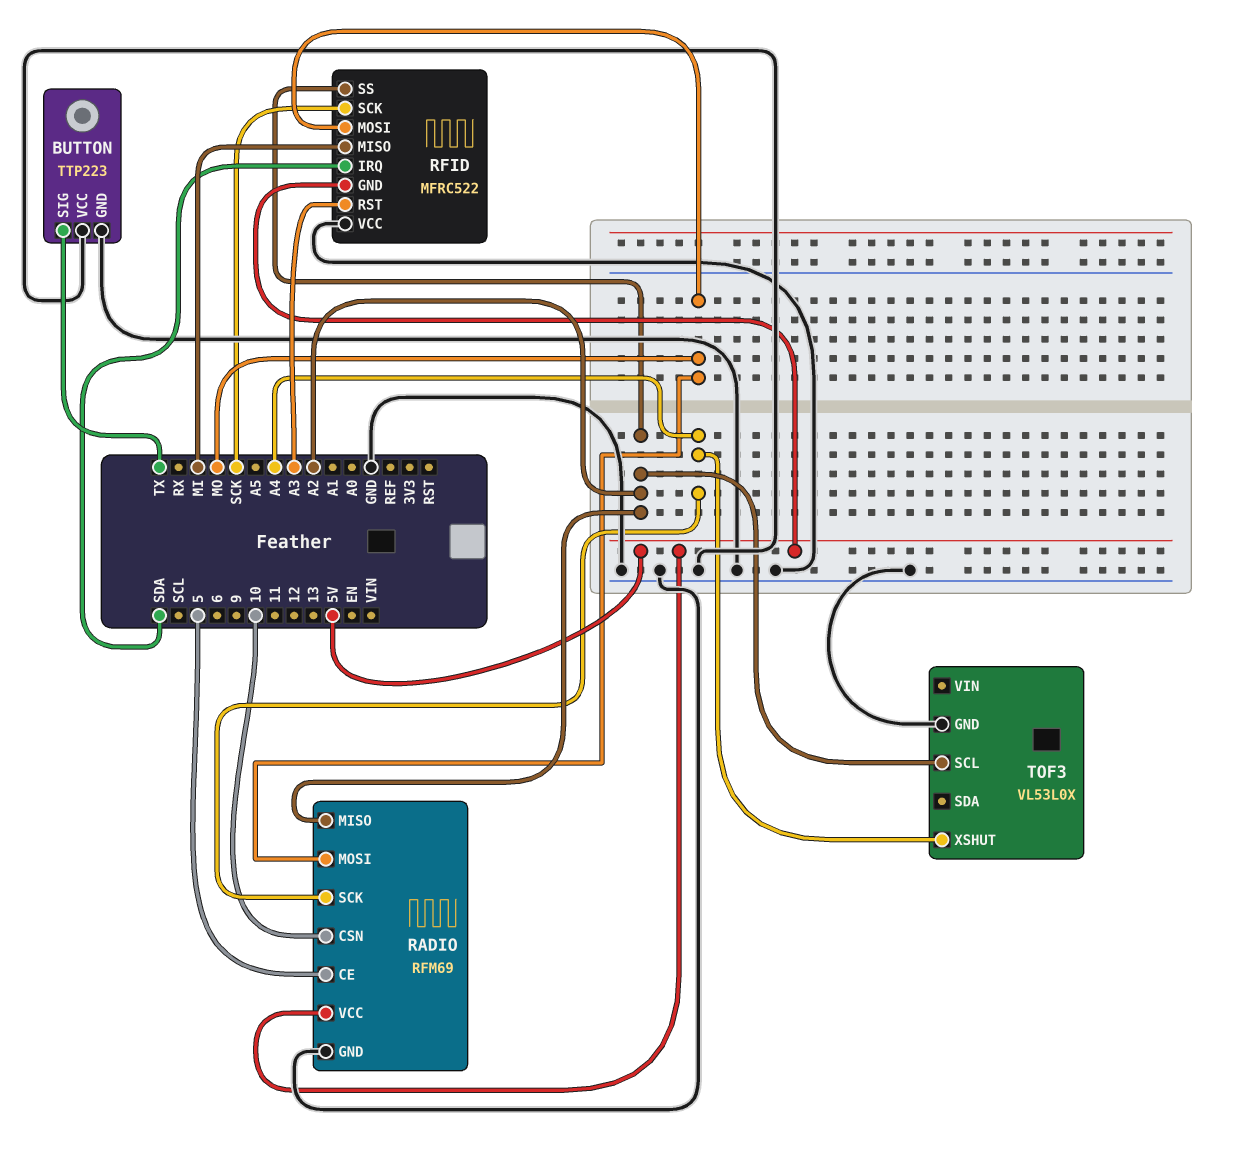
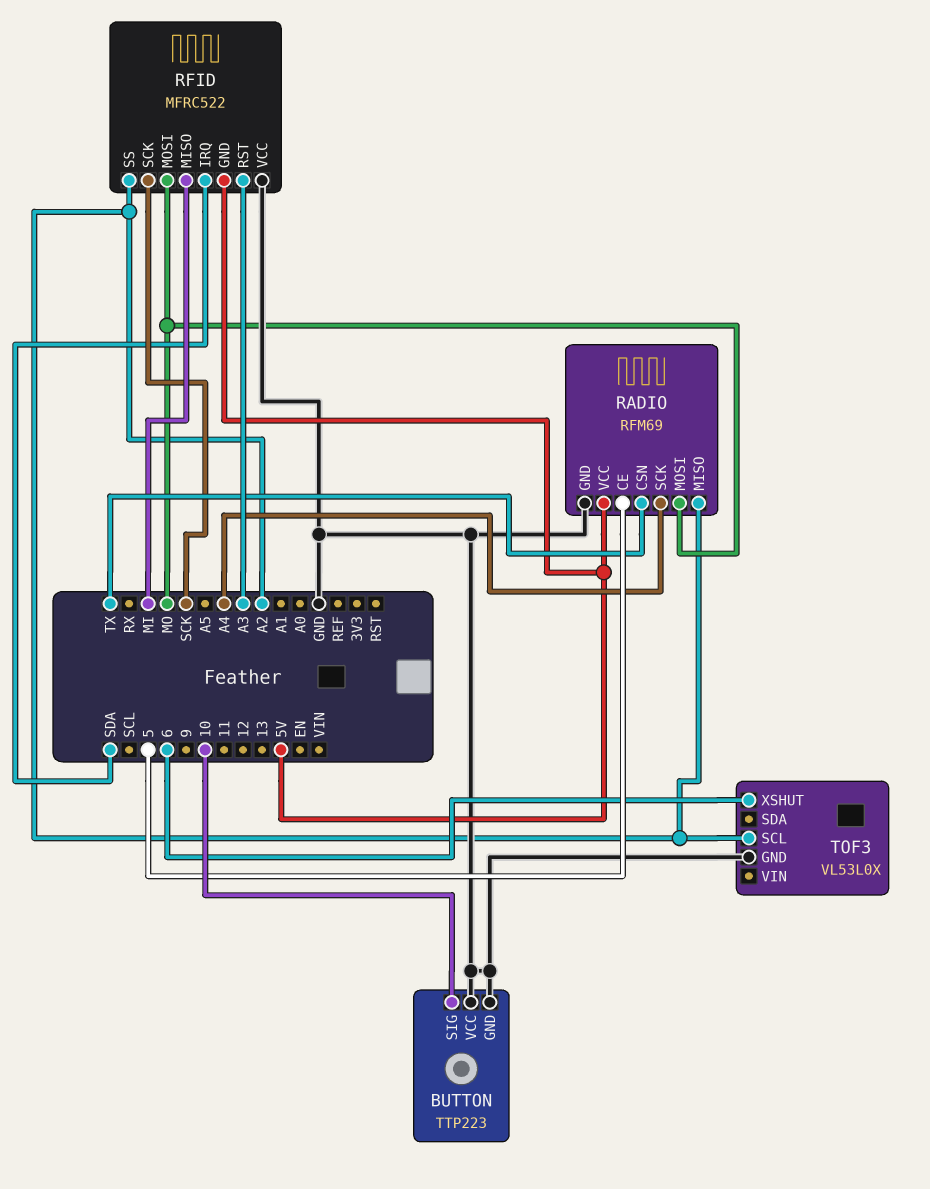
BUTTON pin SIG: TX -> 10
RADIO pin CSN: 10 -> TX
TOF3 pin XSHUT: A4 -> 6

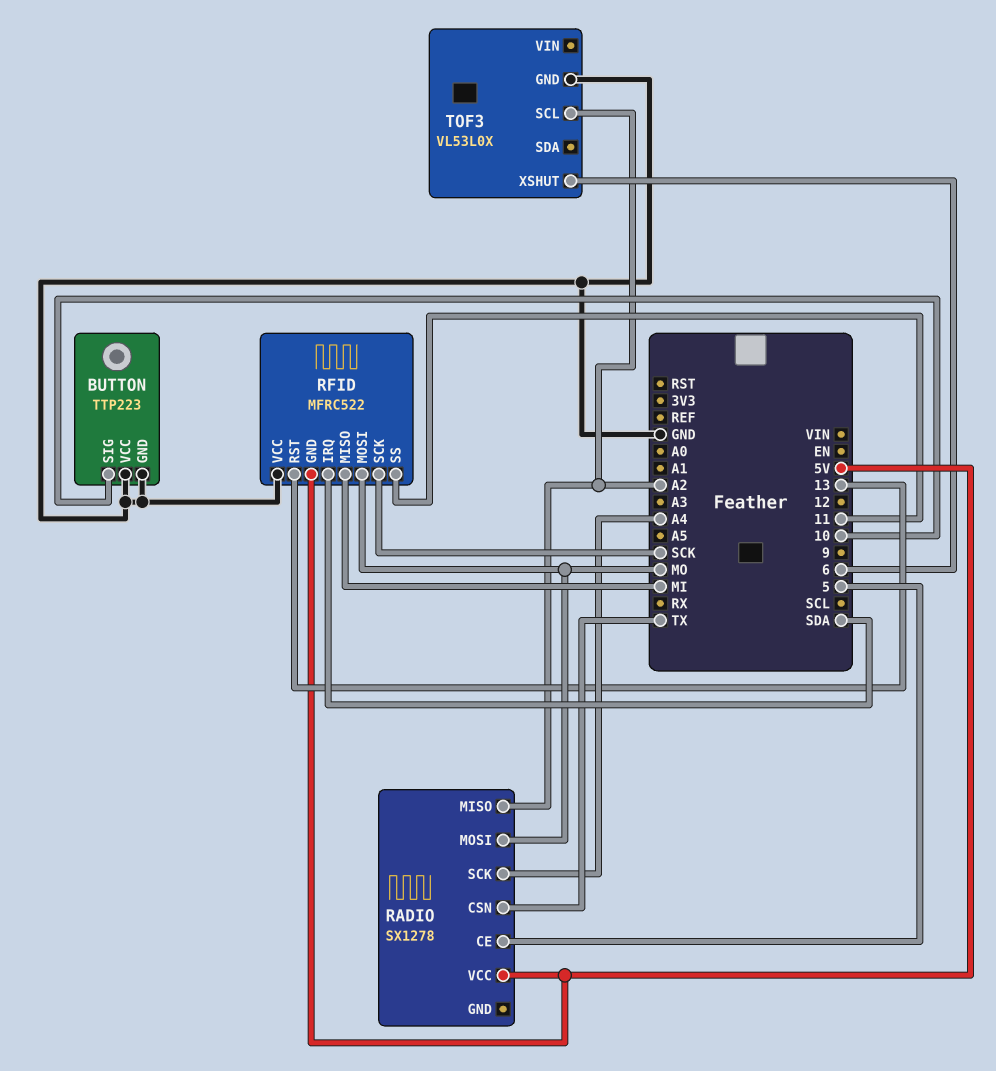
RADIO: RFM69 -> SX1278
RADIO pin GND: GND -> none
RFID pin RST: A3 -> 13
RFID pin SS: A2 -> 11

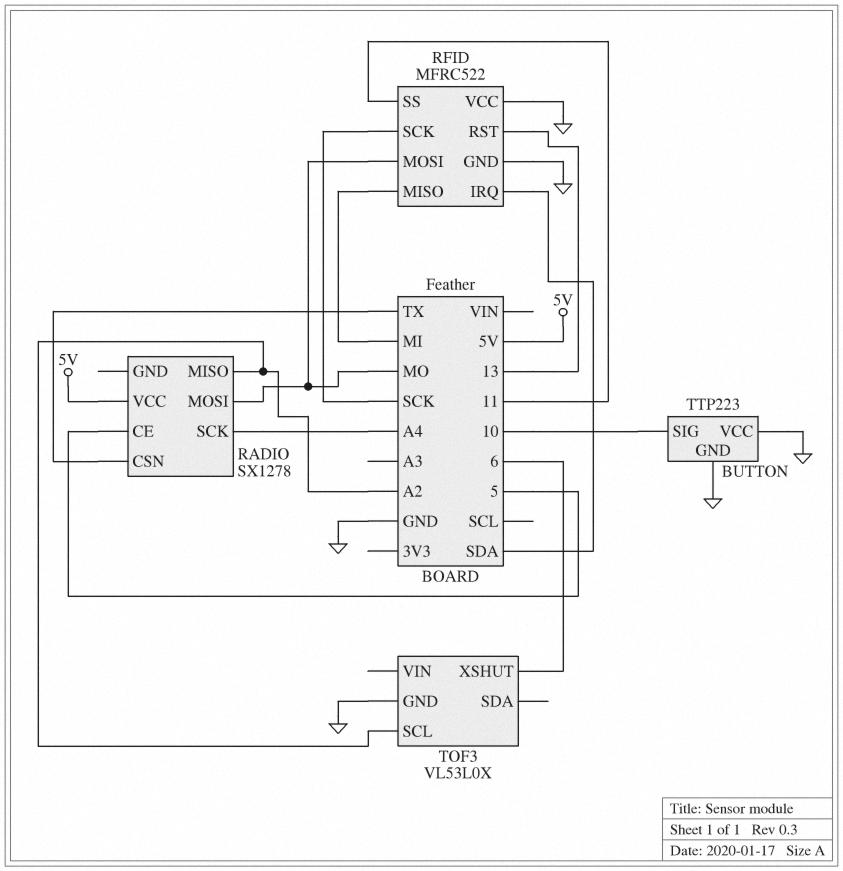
RFID pin GND: 5V -> GND

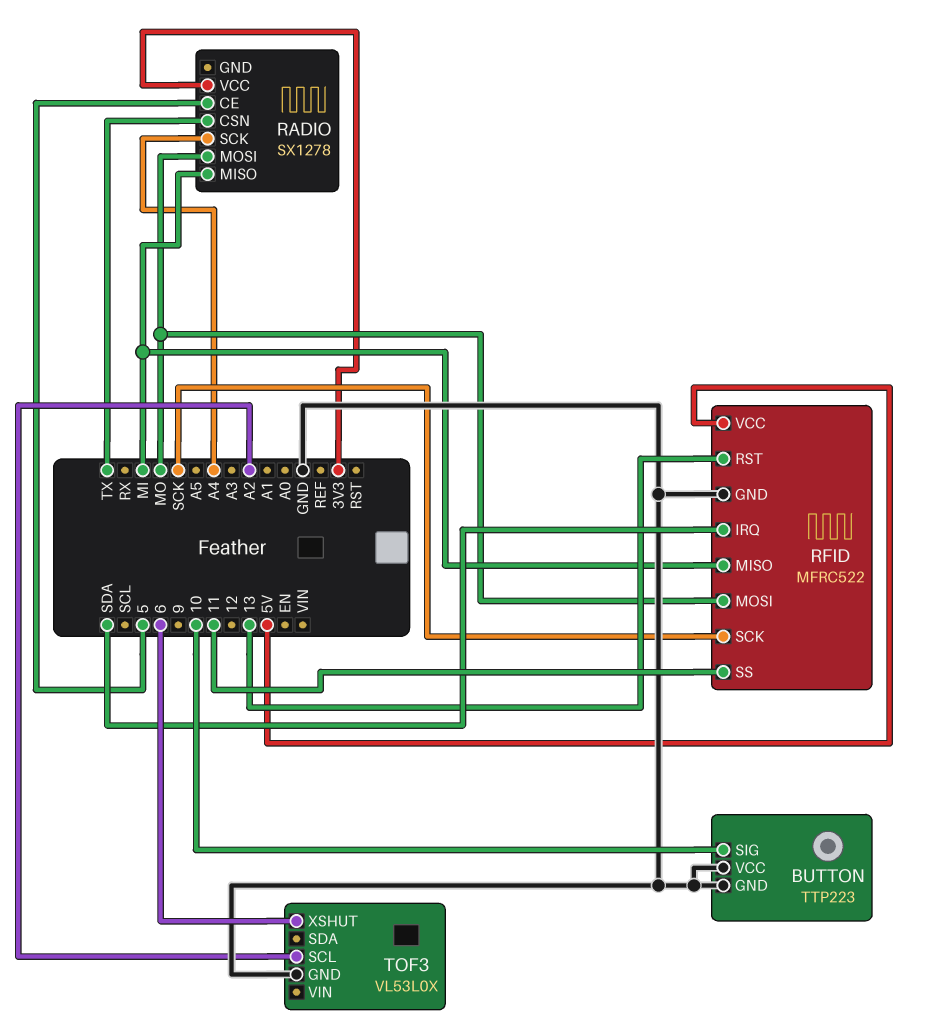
RADIO pin MISO: A2 -> MI
RADIO pin VCC: 5V -> 3V3
RFID pin VCC: GND -> 5V

